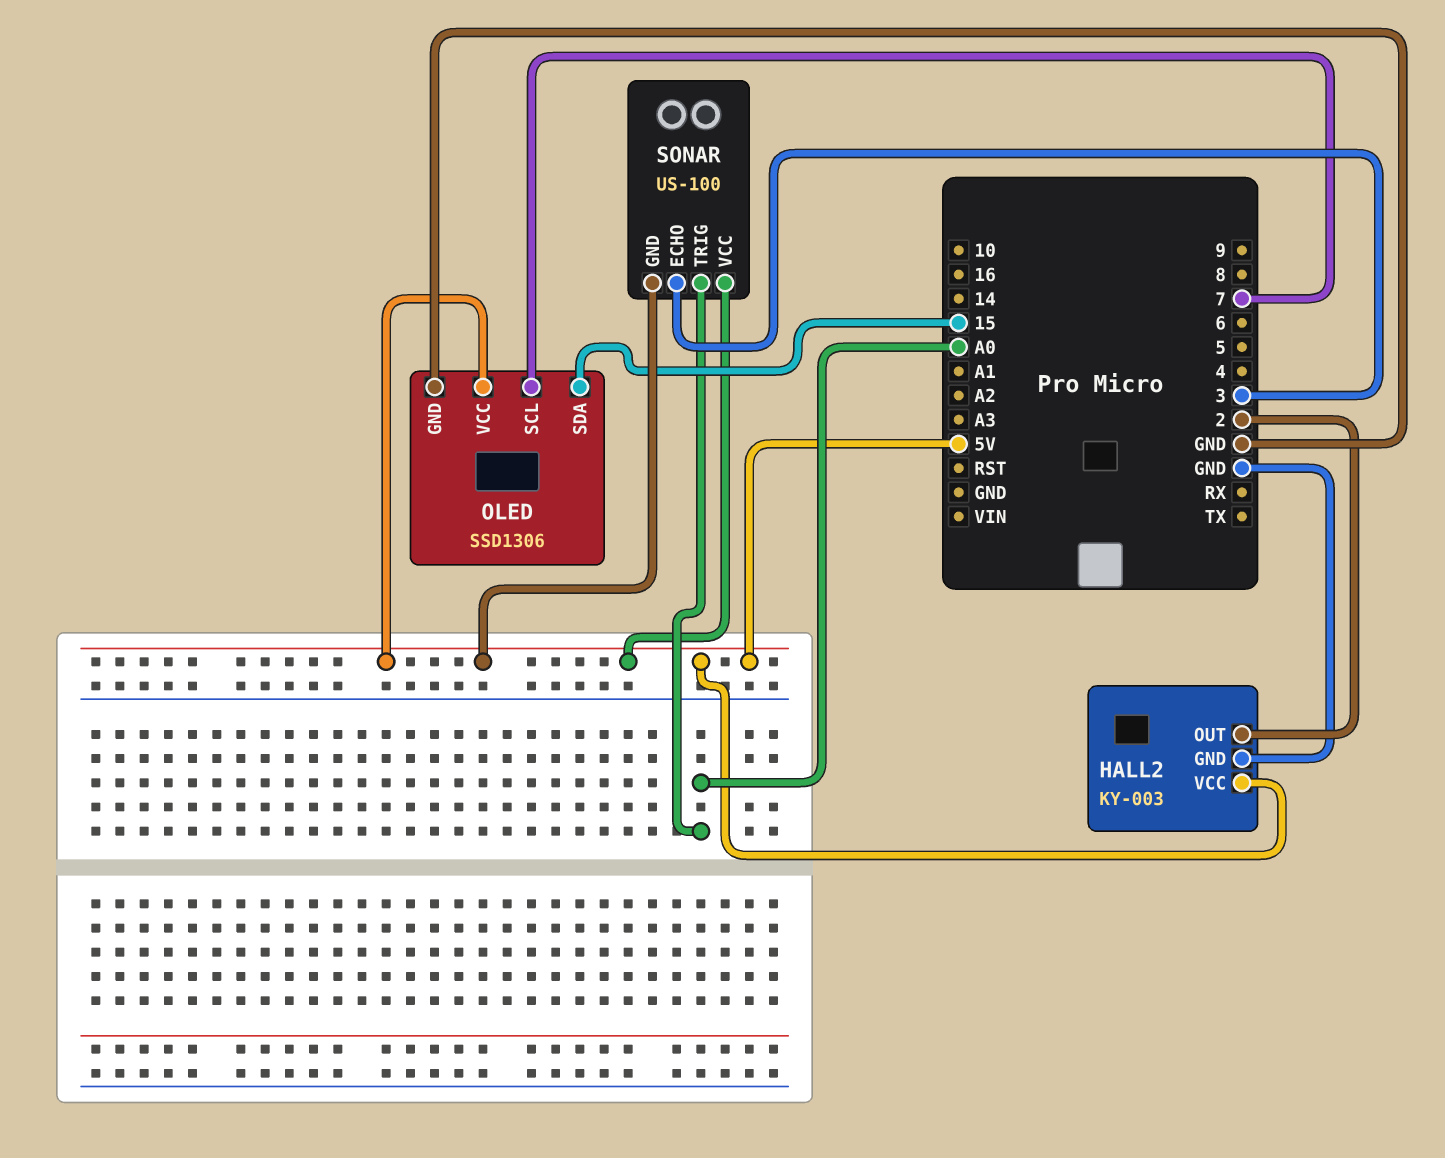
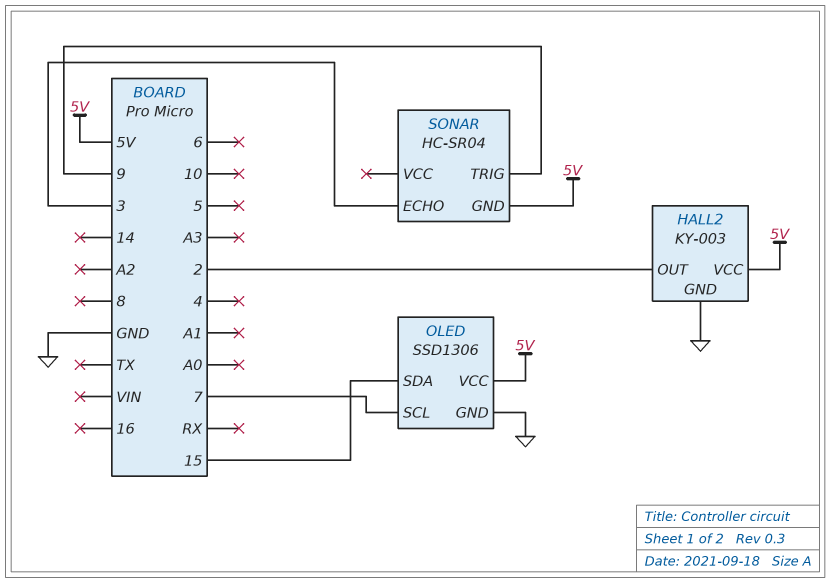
SONAR: US-100 -> HC-SR04
SONAR pin TRIG: A0 -> 9
SONAR pin VCC: 5V -> none

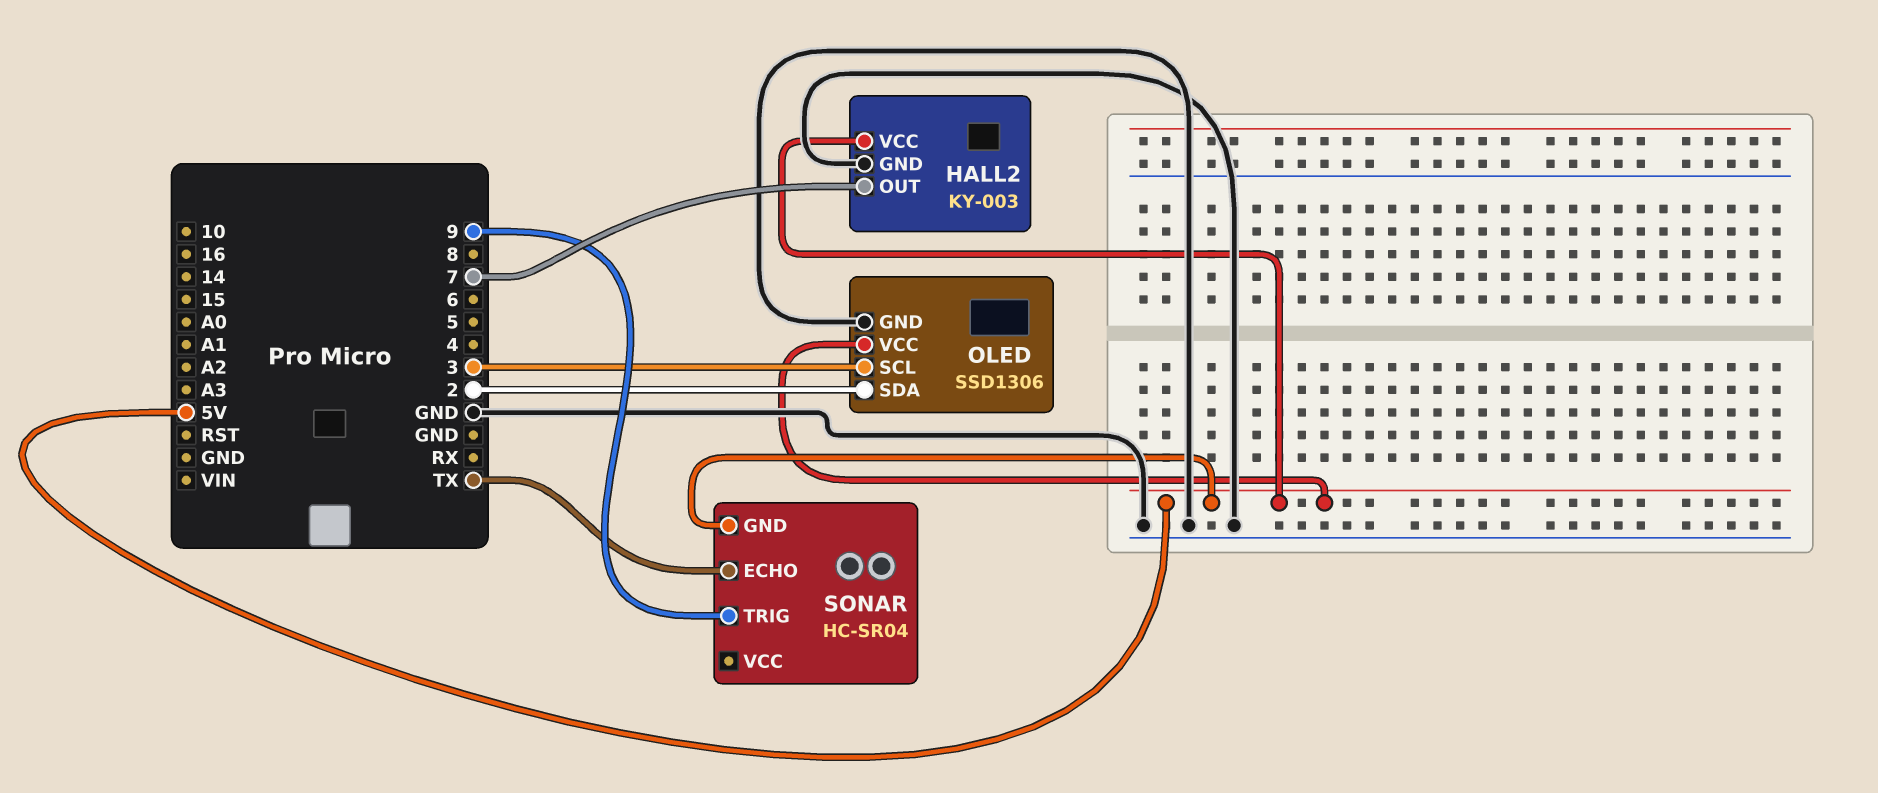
HALL2 pin OUT: 2 -> 7
OLED pin SCL: 7 -> 3
OLED pin SDA: 15 -> 2
SONAR pin ECHO: 3 -> TX

